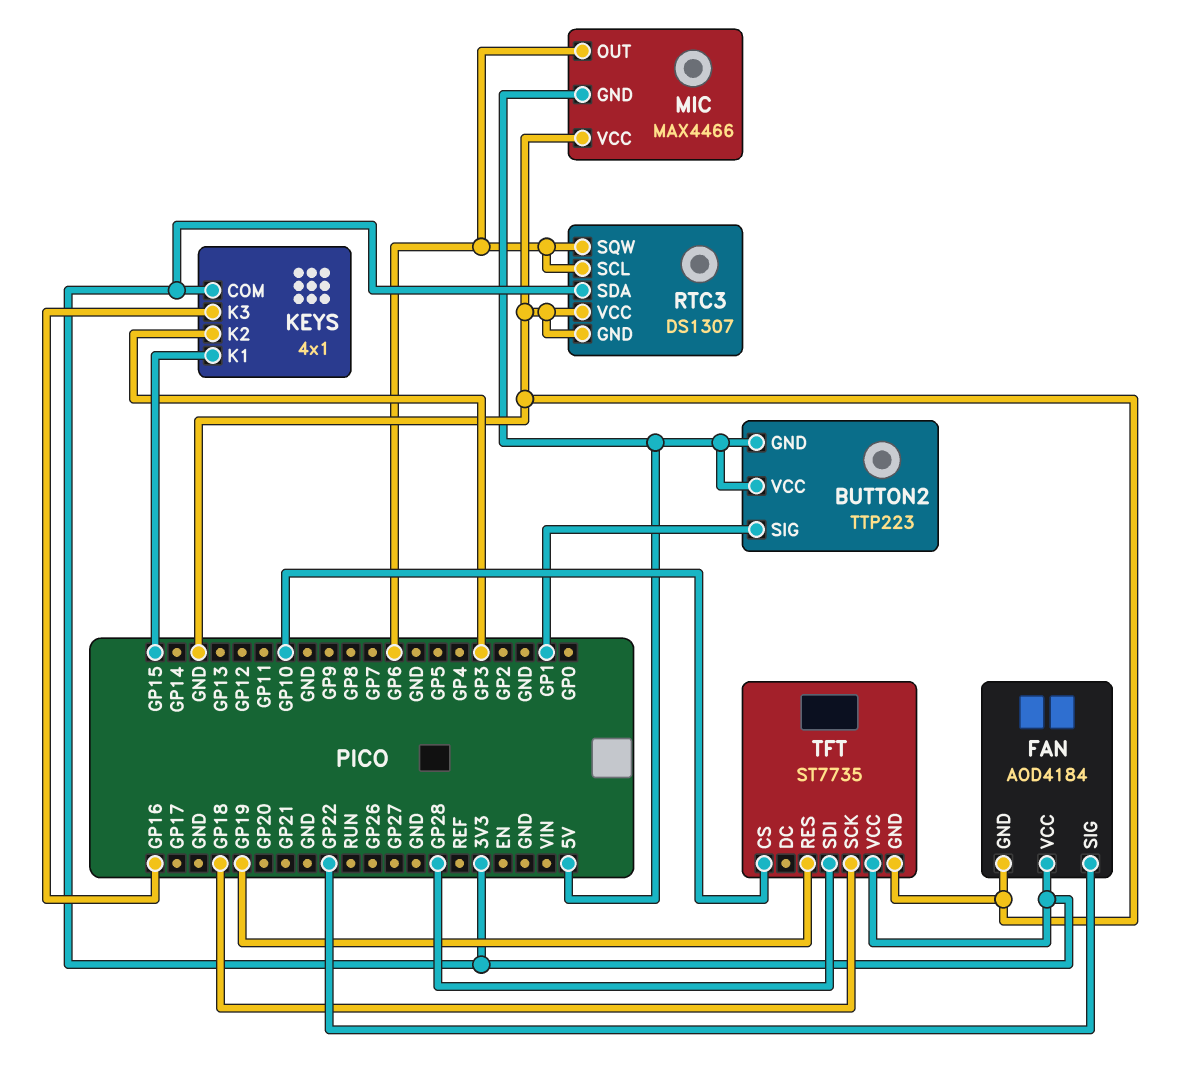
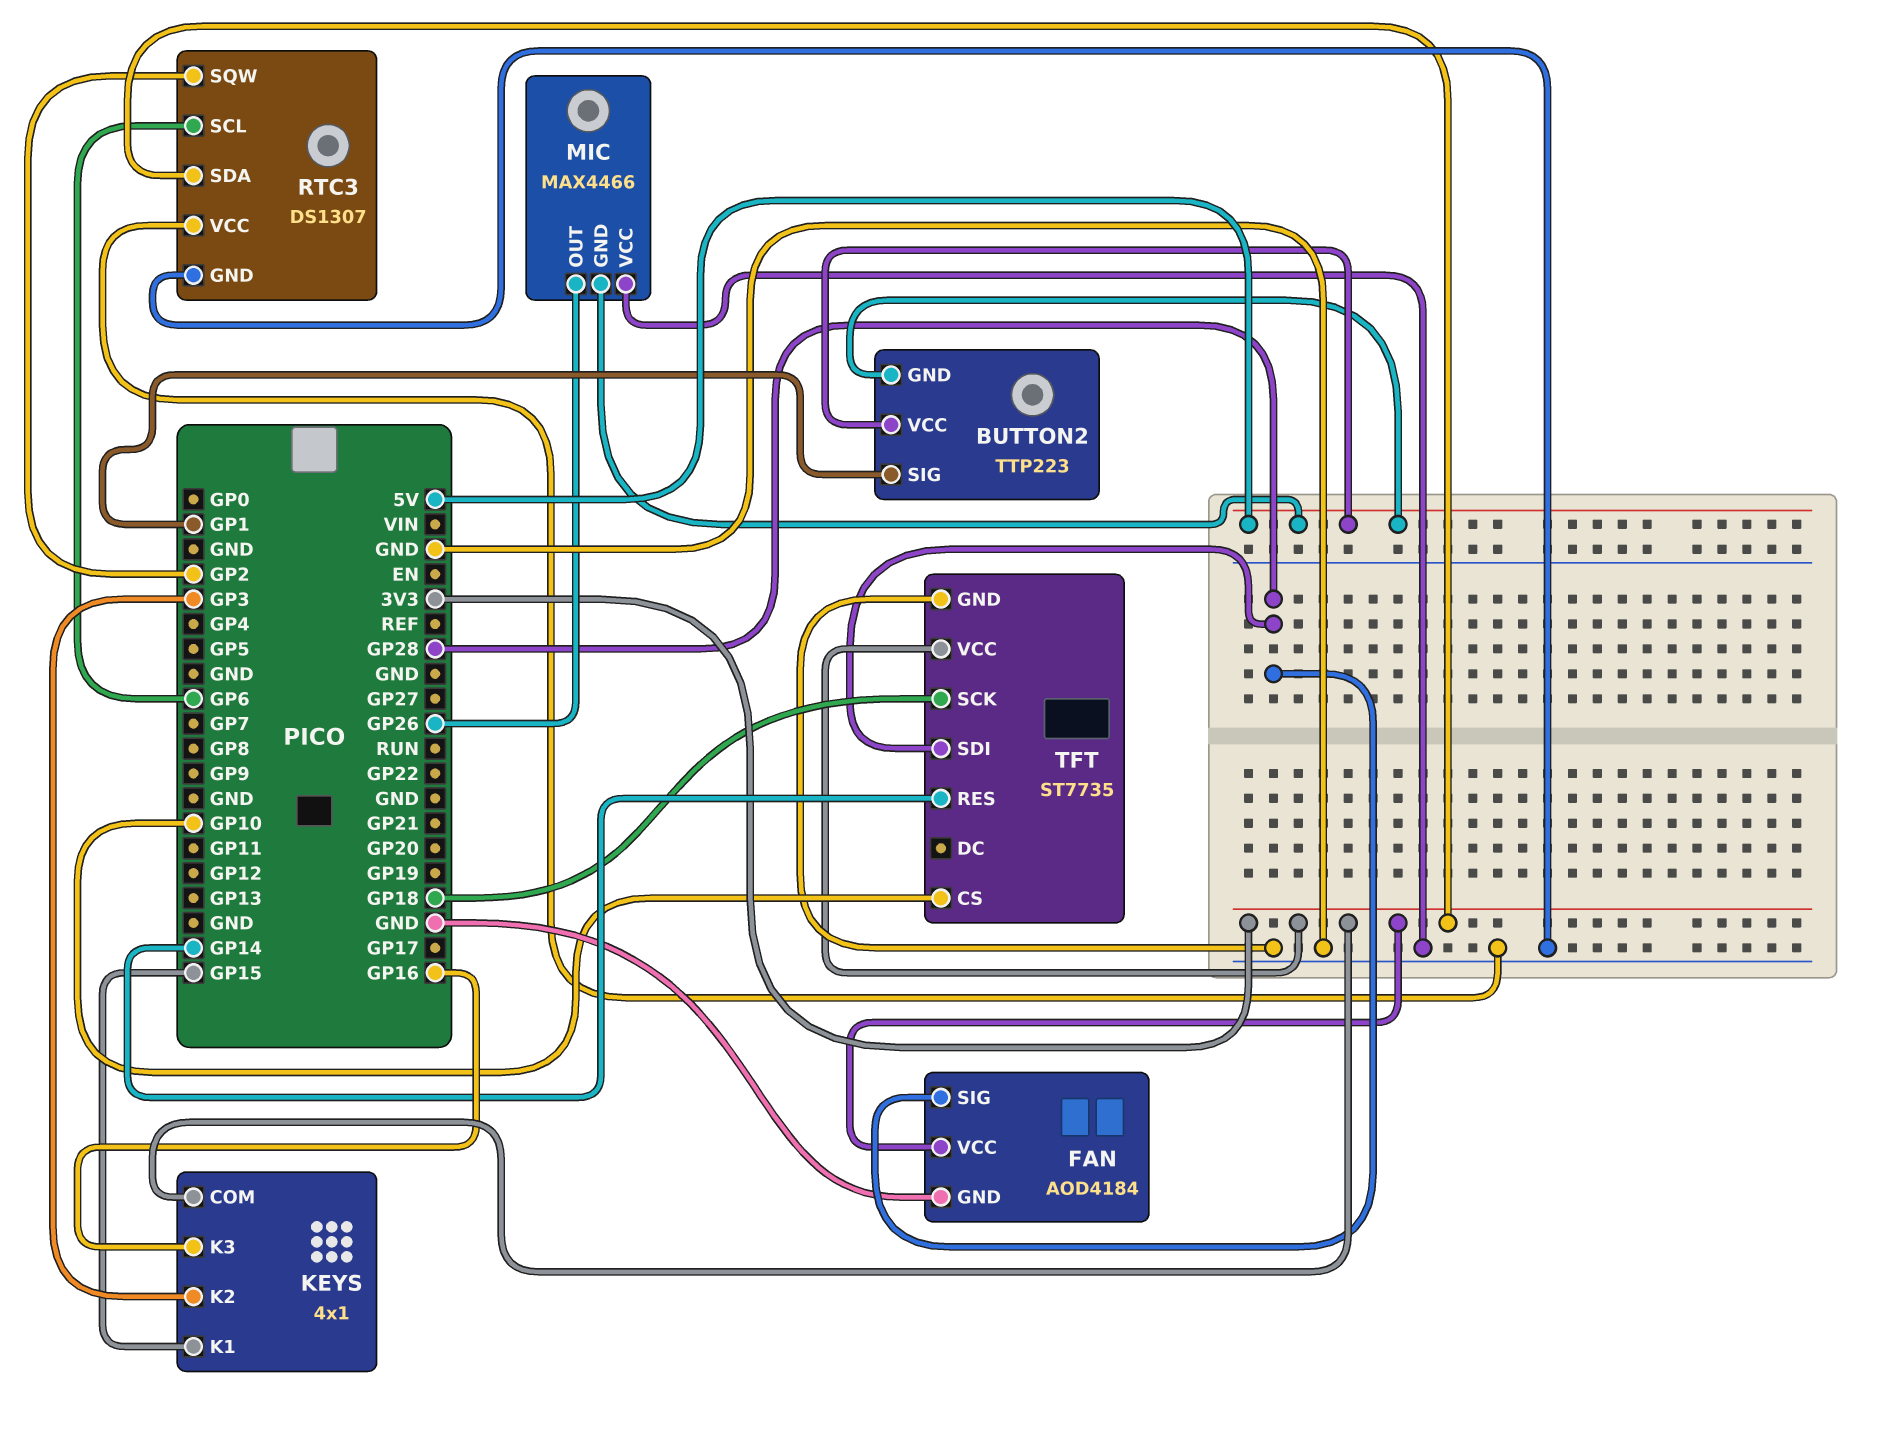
FAN pin SIG: GP22 -> GP28
MIC pin OUT: GP6 -> GP26
RTC3 pin SQW: GP6 -> GP2
TFT pin RES: GP19 -> GP14

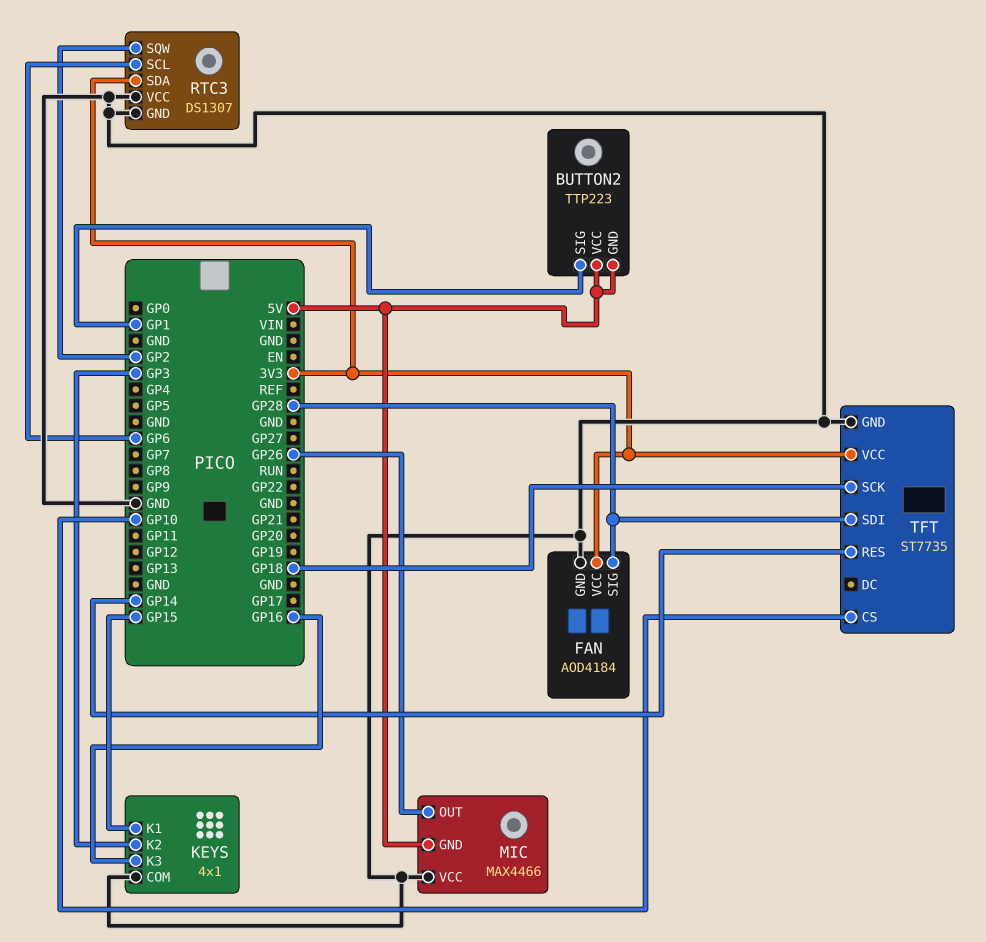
KEYS pin COM: 3V3 -> GND

